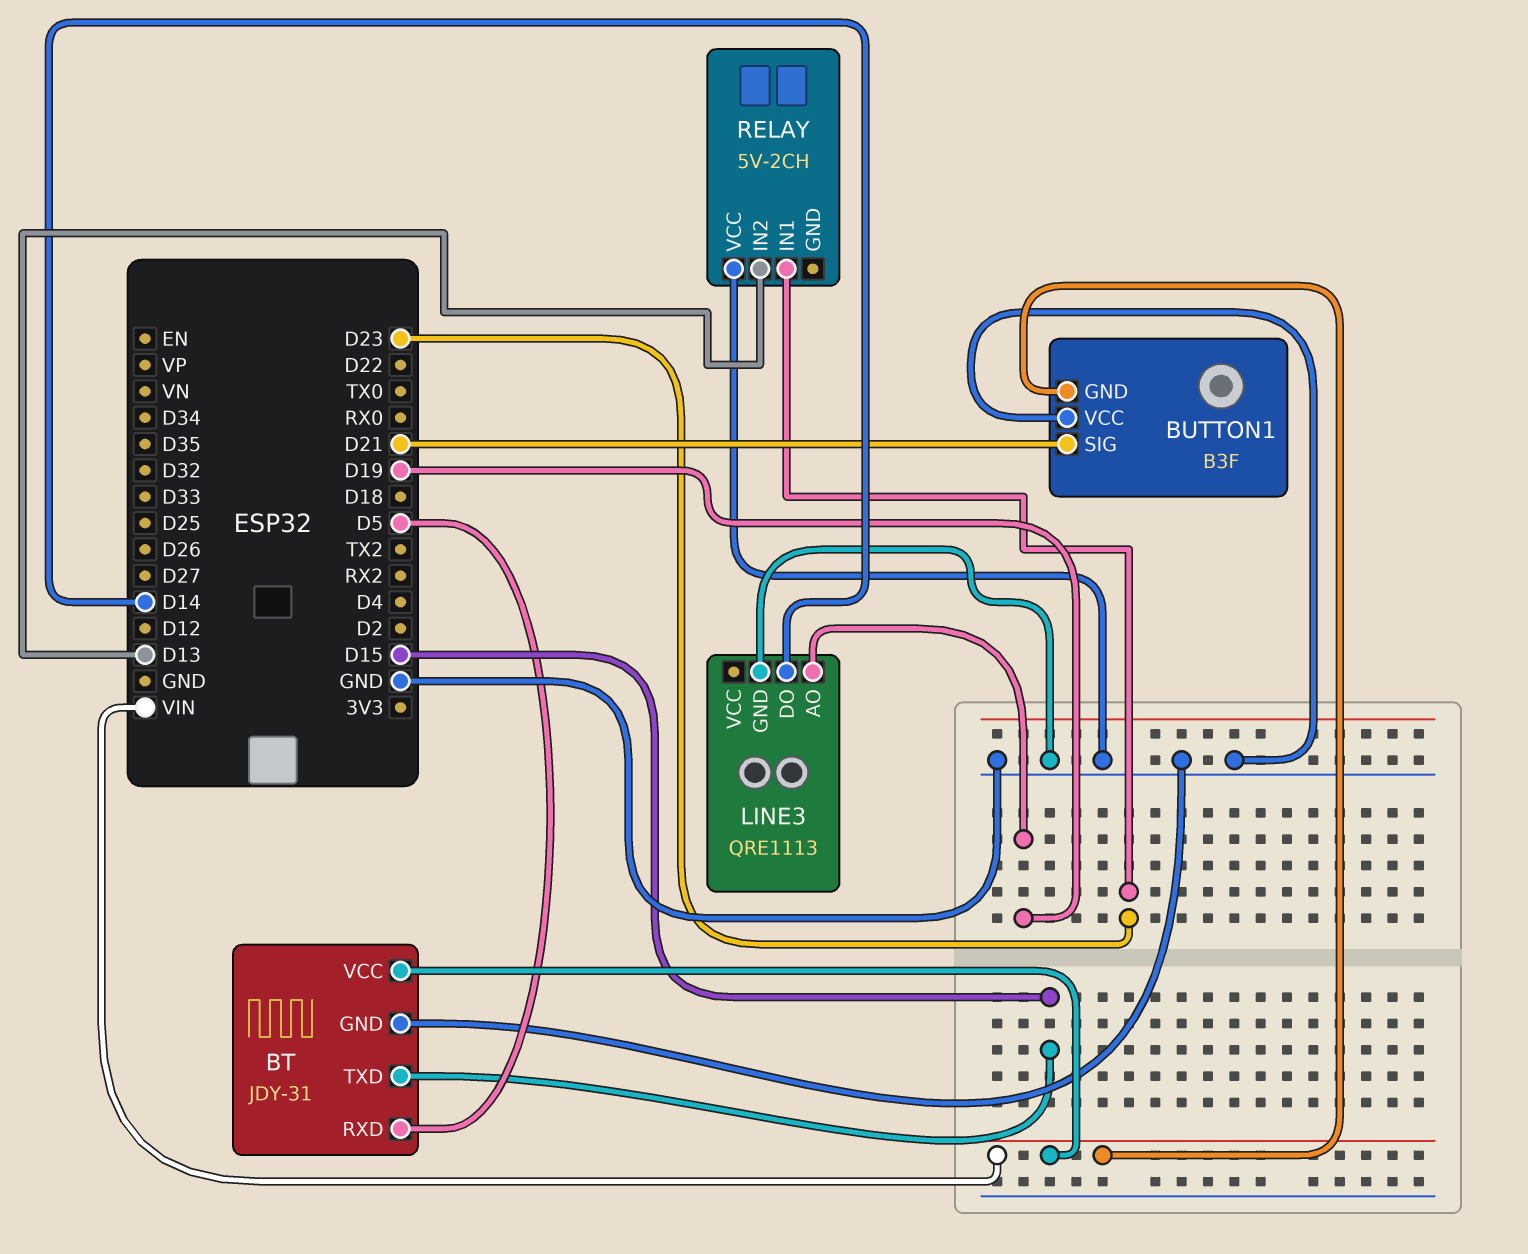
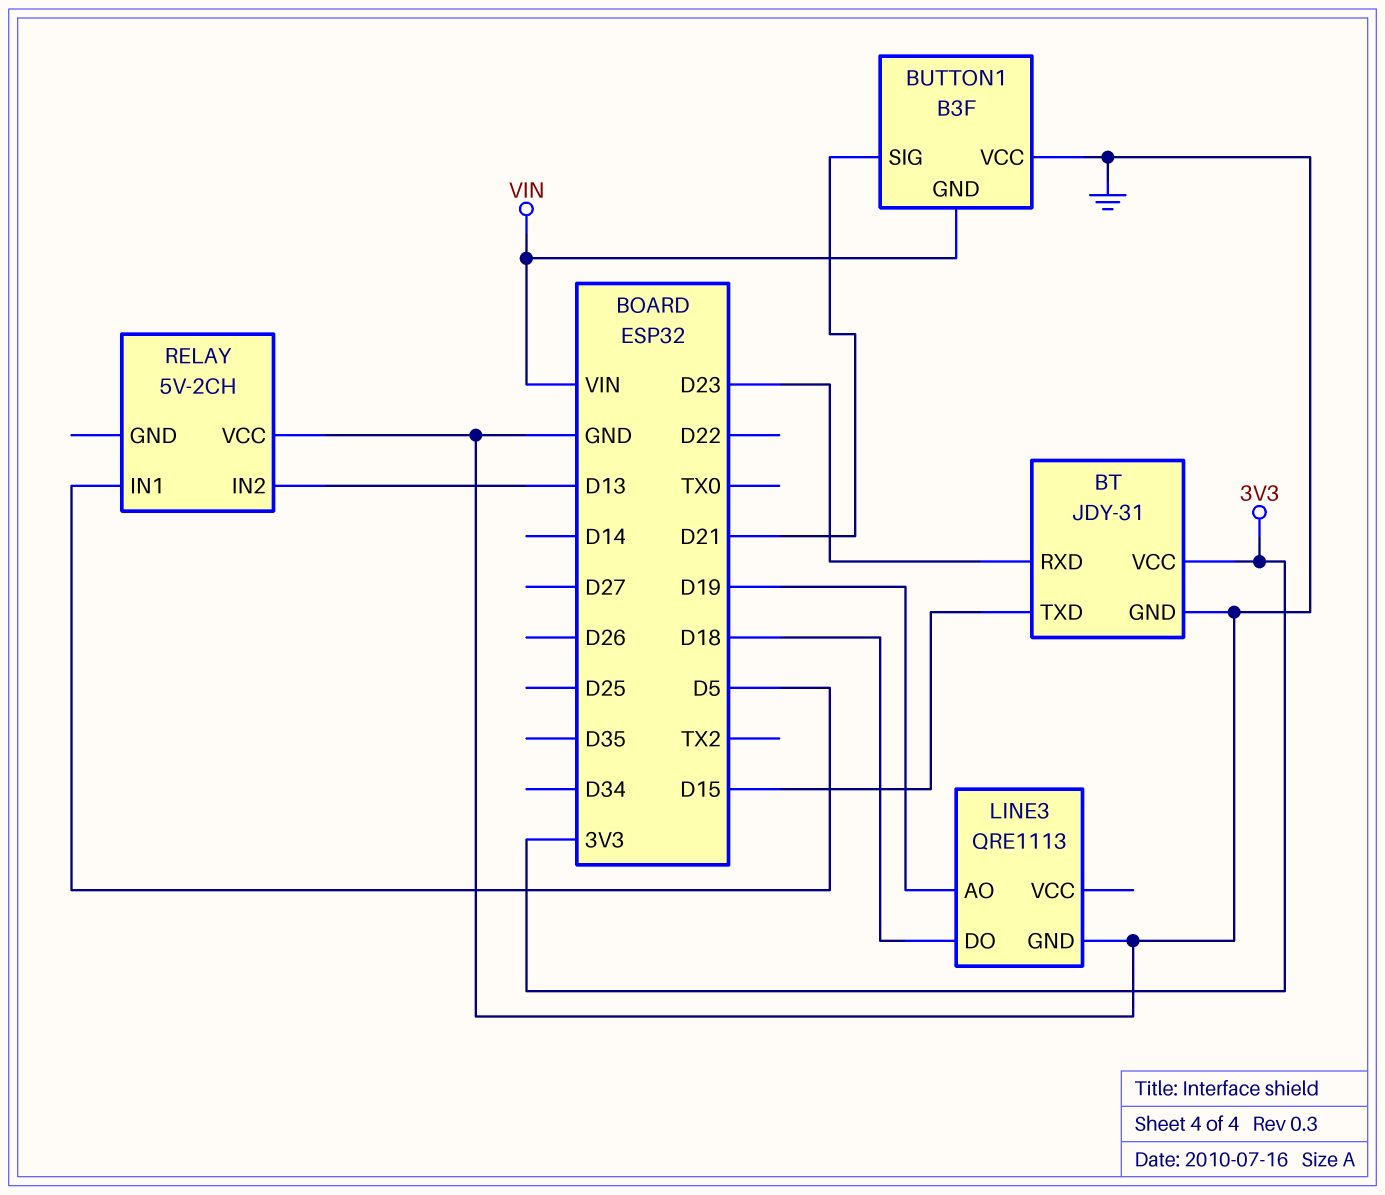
BT pin RXD: D5 -> D23
BT pin VCC: VIN -> 3V3
LINE3 pin DO: D14 -> D18
RELAY pin IN1: D23 -> D5

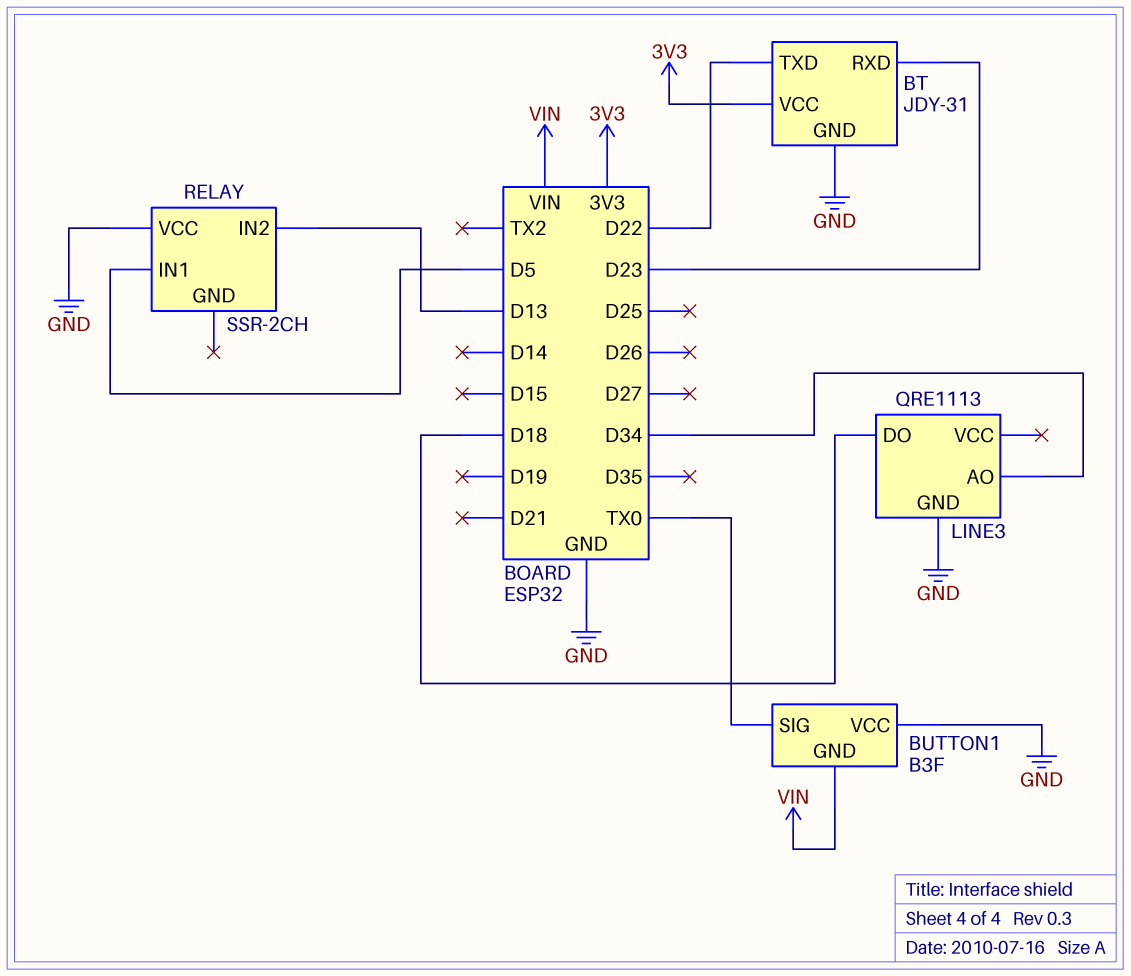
BT pin TXD: D15 -> D22
BUTTON1 pin SIG: D21 -> TX0
LINE3 pin AO: D19 -> D34
RELAY: 5V-2CH -> SSR-2CH

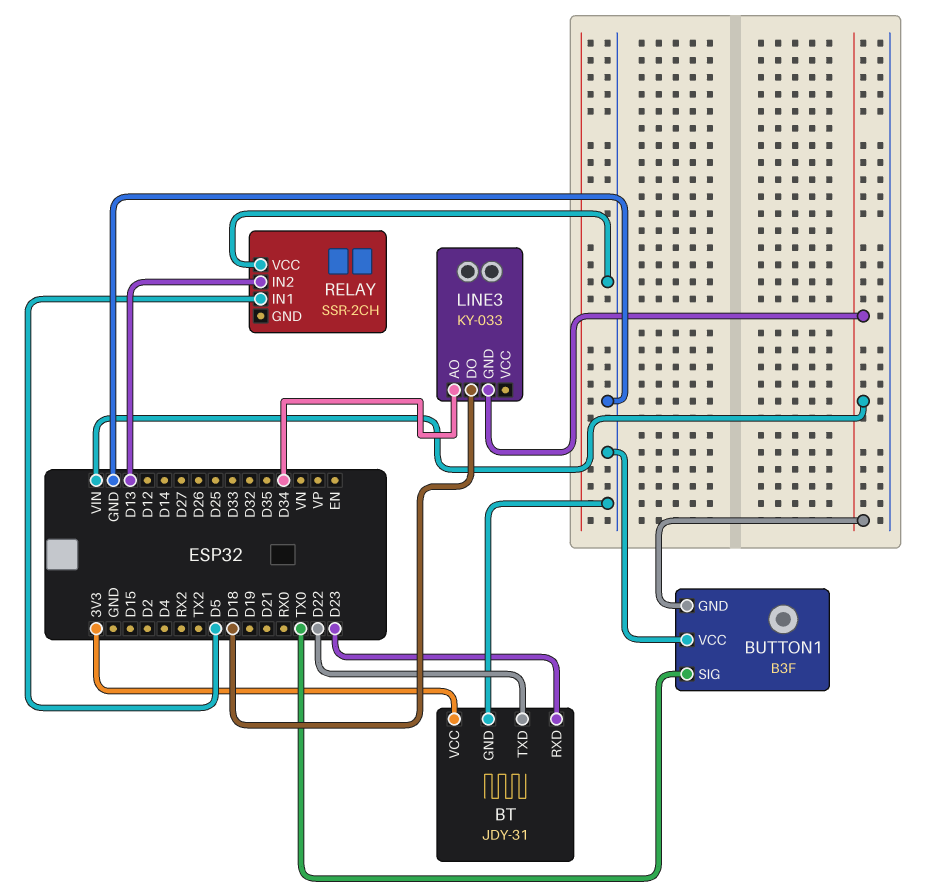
LINE3: QRE1113 -> KY-033
LINE3 pin GND: GND -> VIN

